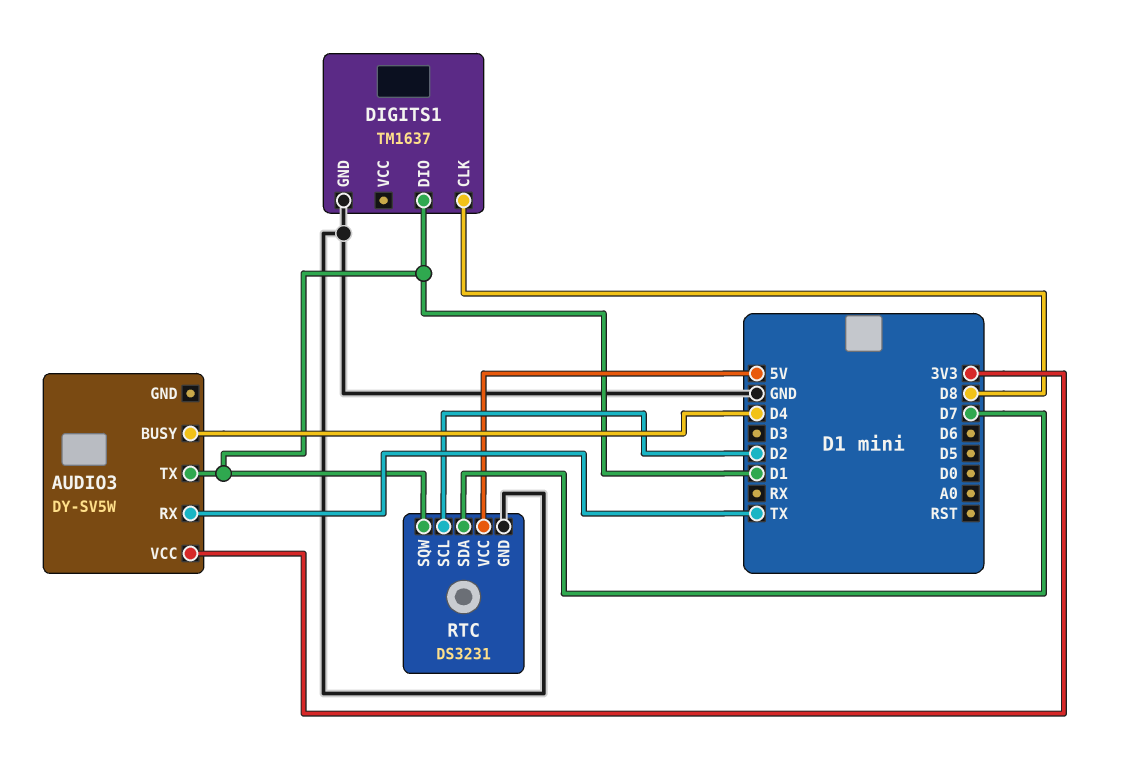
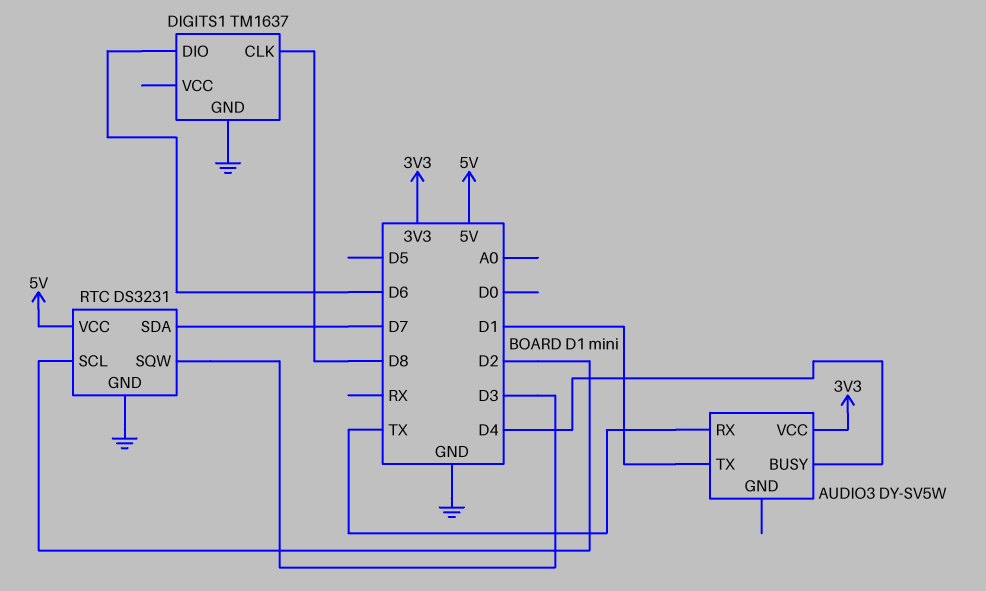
DIGITS1 pin DIO: D1 -> D6
RTC pin SQW: D1 -> D3

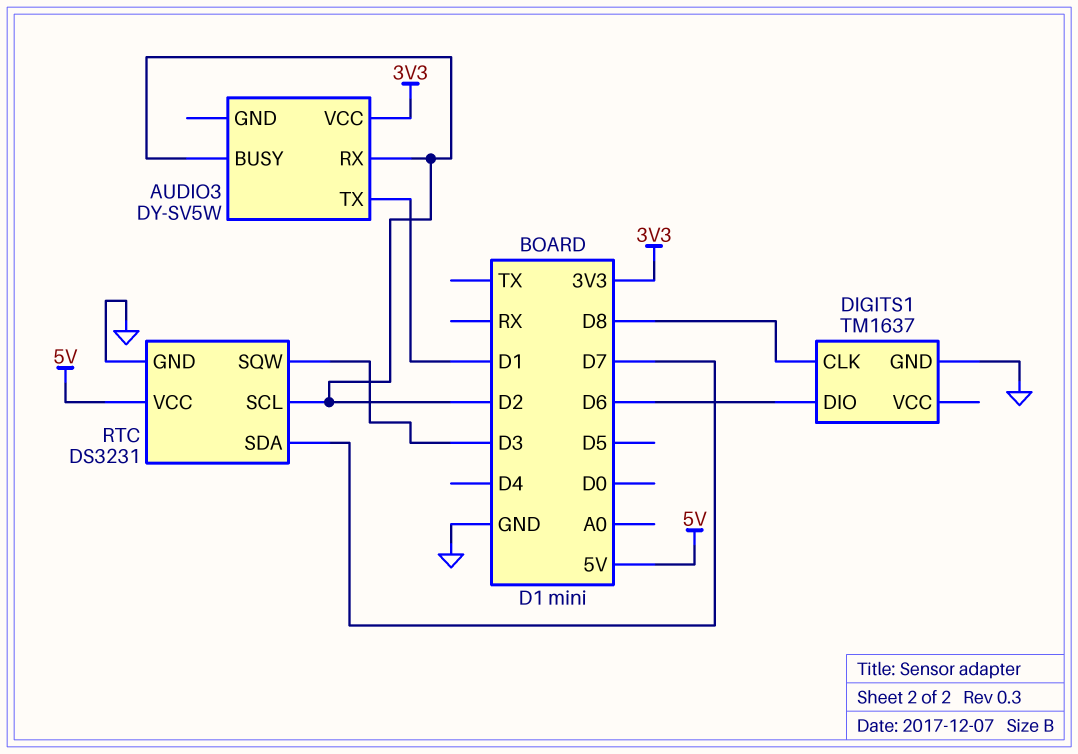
AUDIO3 pin BUSY: D4 -> D2
AUDIO3 pin RX: TX -> D2

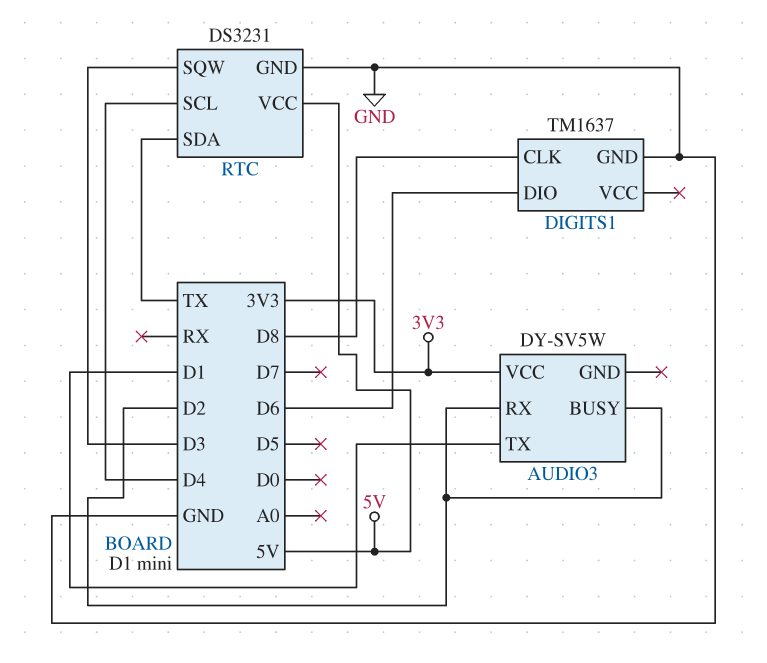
RTC pin SCL: D2 -> D4
RTC pin SDA: D7 -> TX

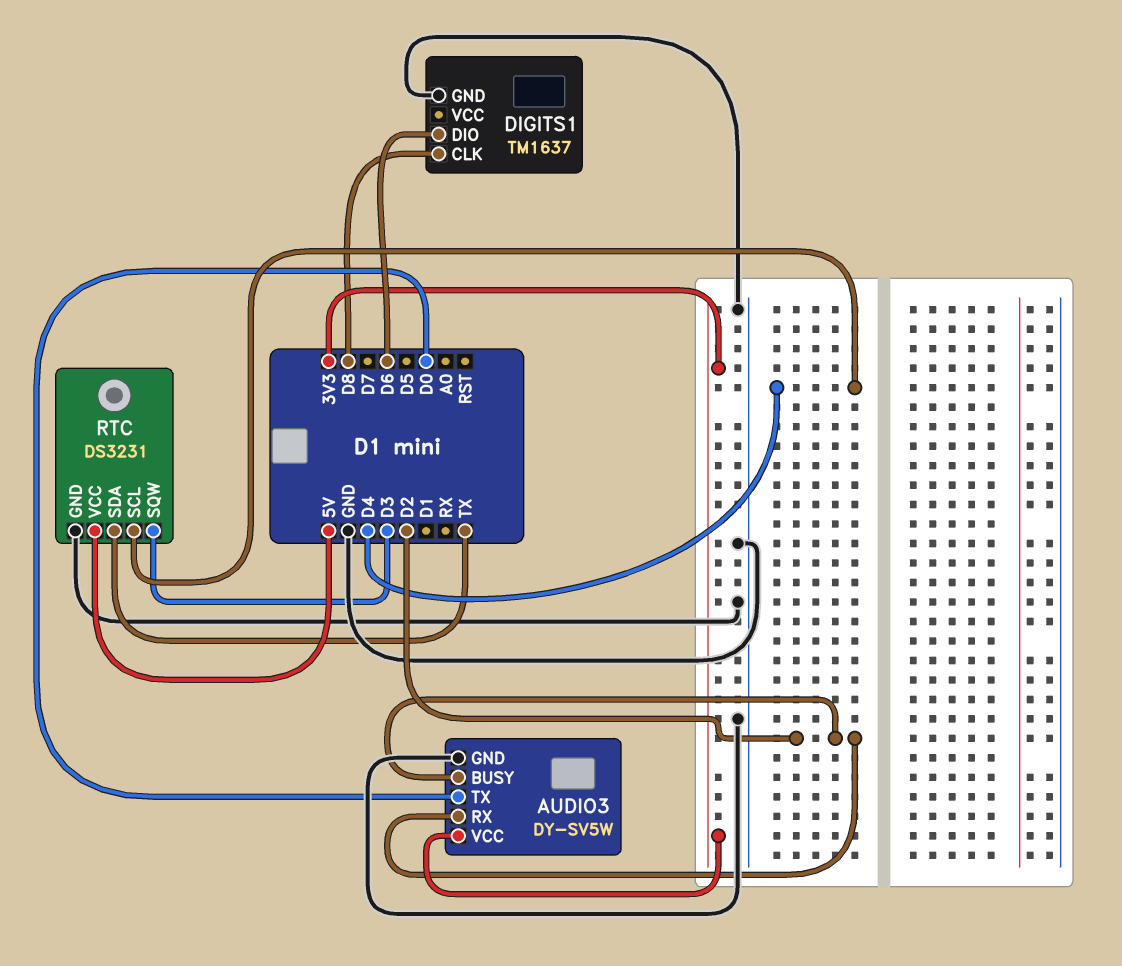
AUDIO3 pin GND: none -> GND
AUDIO3 pin TX: D1 -> D0

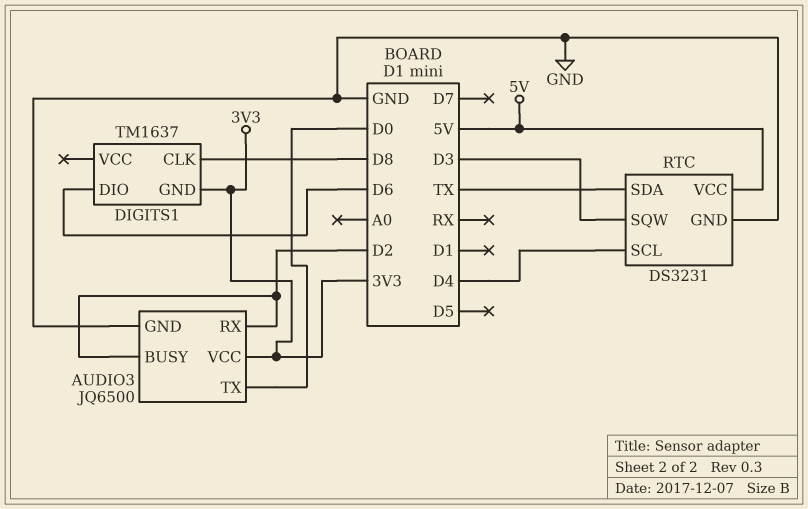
AUDIO3: DY-SV5W -> JQ6500
DIGITS1 pin GND: GND -> 3V3

